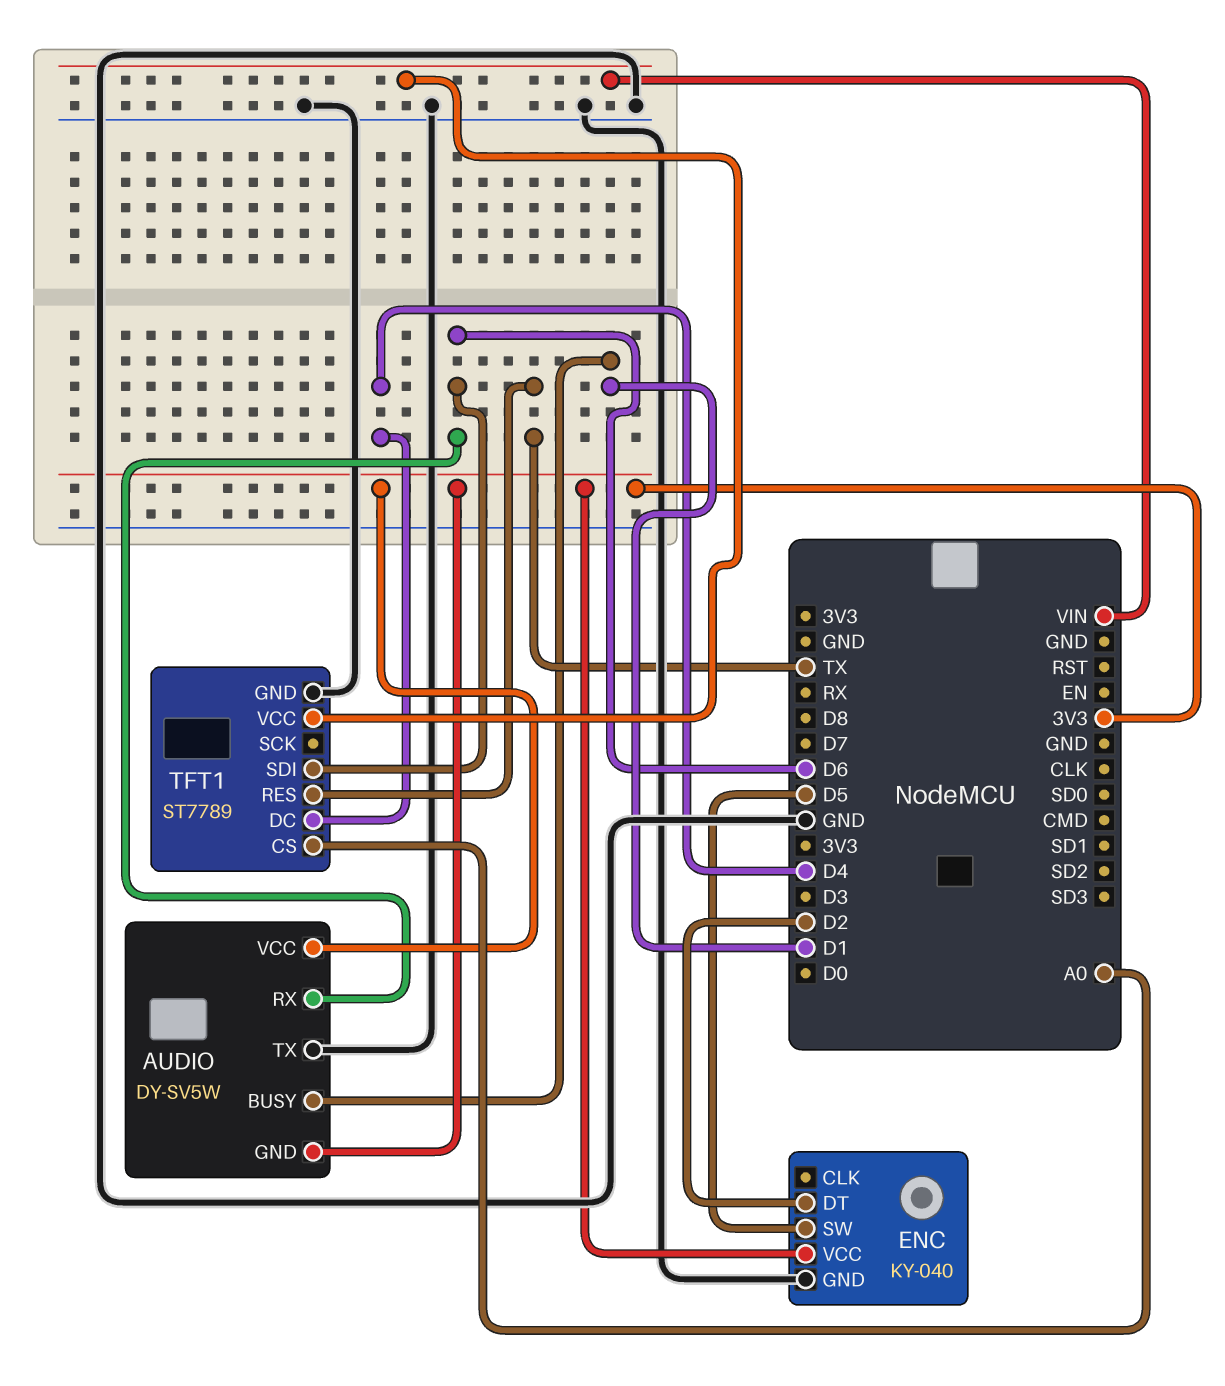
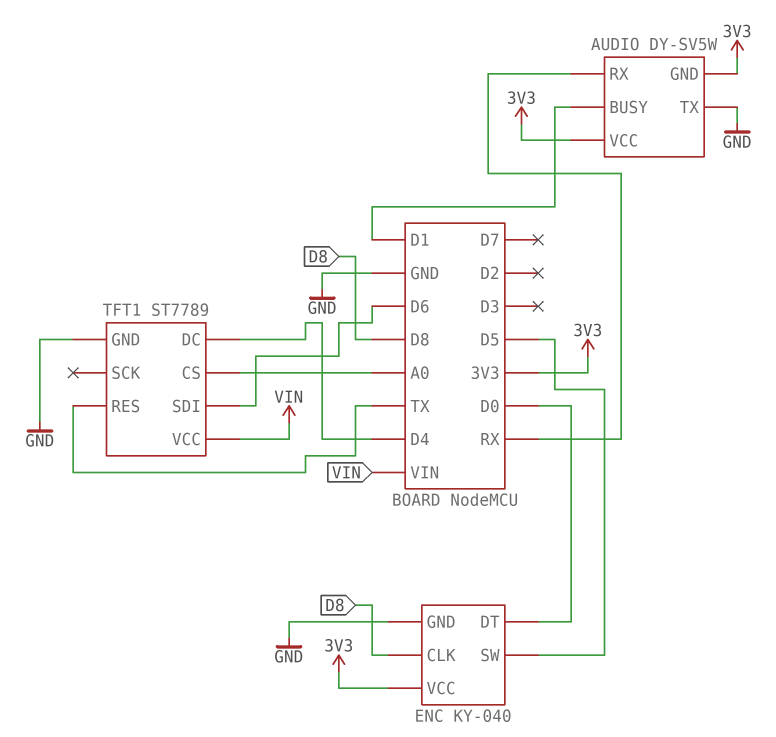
AUDIO pin RX: D6 -> RX
ENC pin CLK: none -> D8
ENC pin DT: D2 -> D0

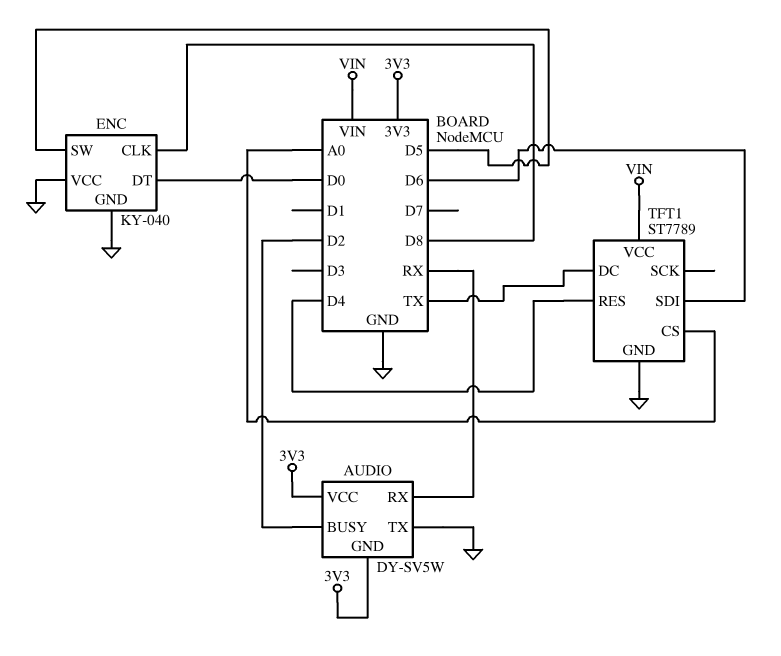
AUDIO pin BUSY: D1 -> D2
ENC pin VCC: 3V3 -> GND
TFT1 pin DC: D4 -> TX
TFT1 pin RES: TX -> D4

